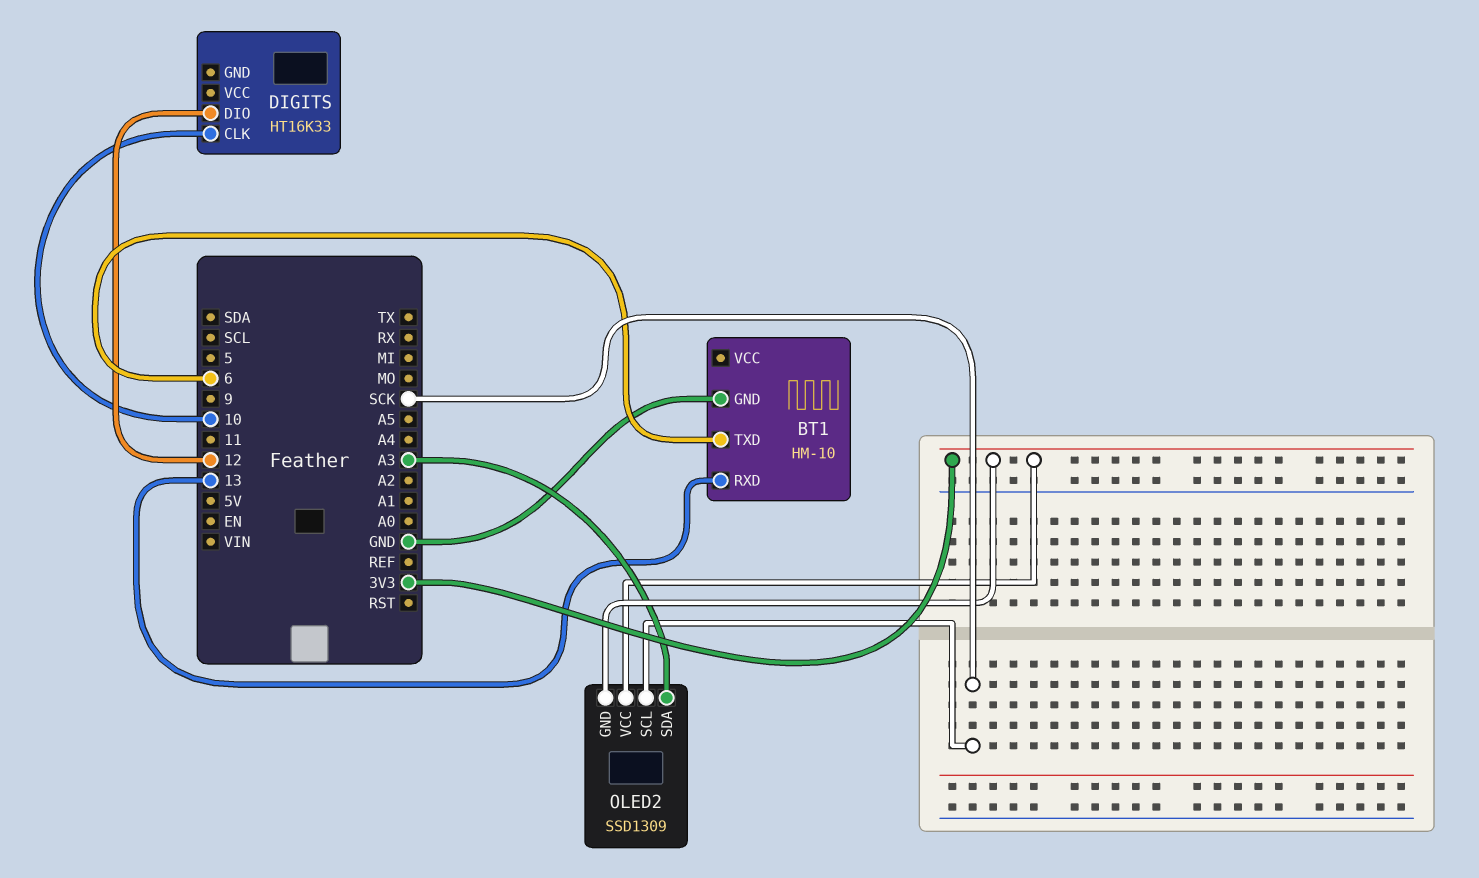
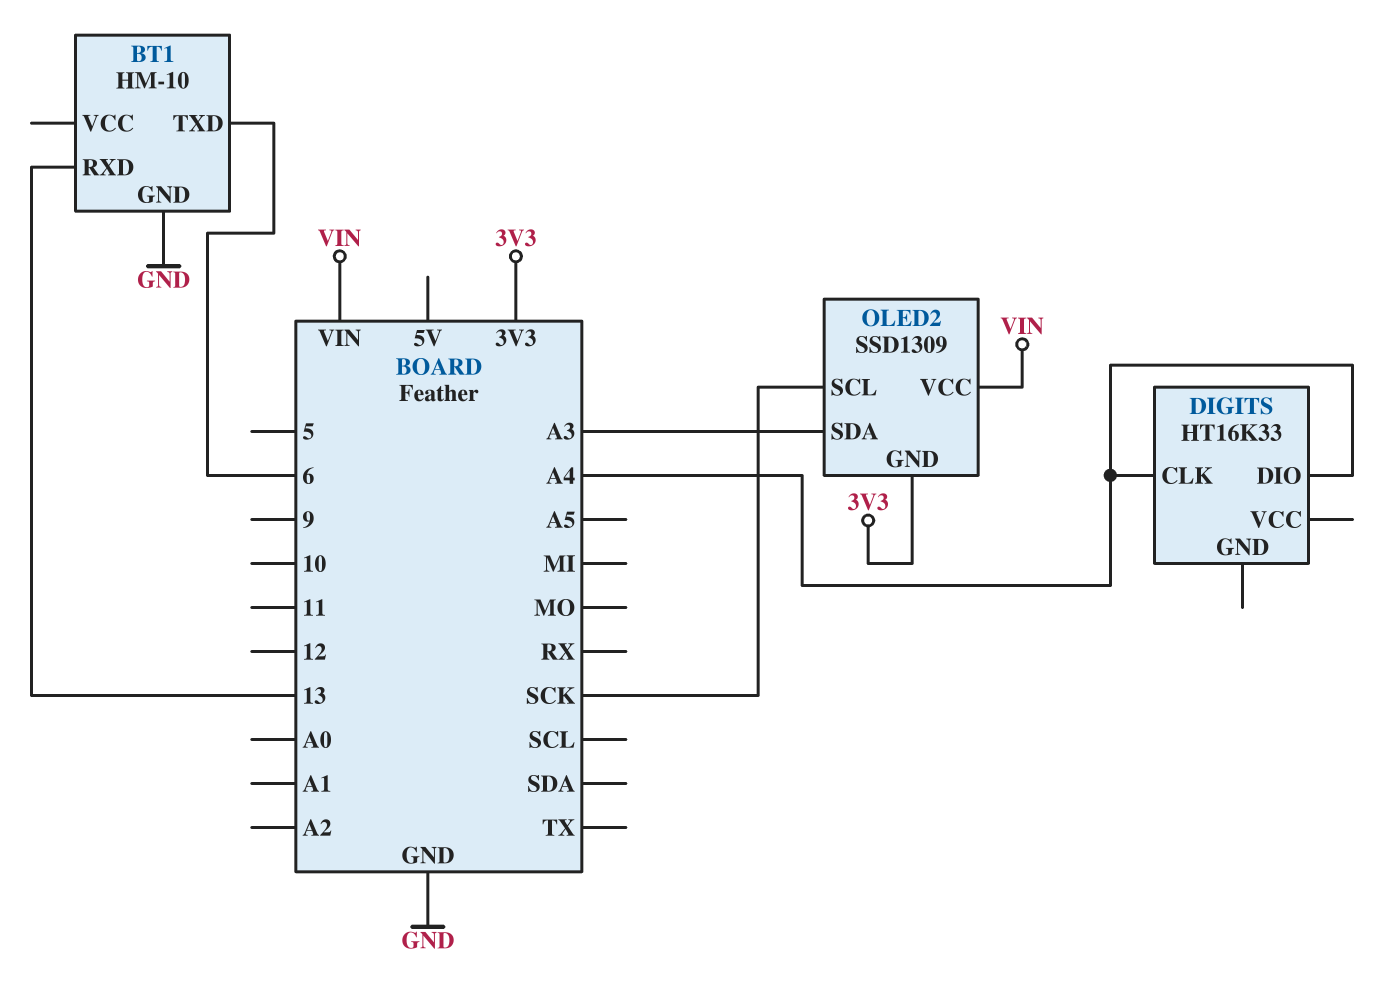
DIGITS pin CLK: 10 -> A4
DIGITS pin DIO: 12 -> A4
OLED2 pin VCC: 3V3 -> VIN

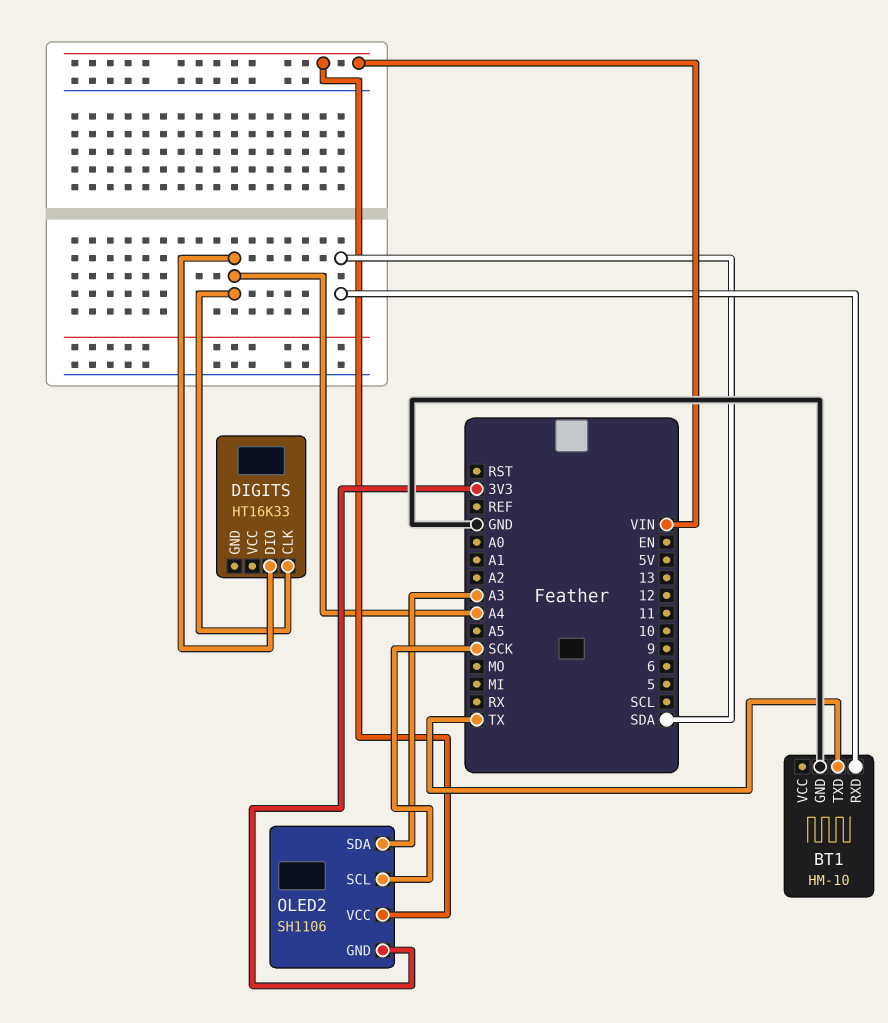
BT1 pin RXD: 13 -> SDA
BT1 pin TXD: 6 -> TX
OLED2: SSD1309 -> SH1106

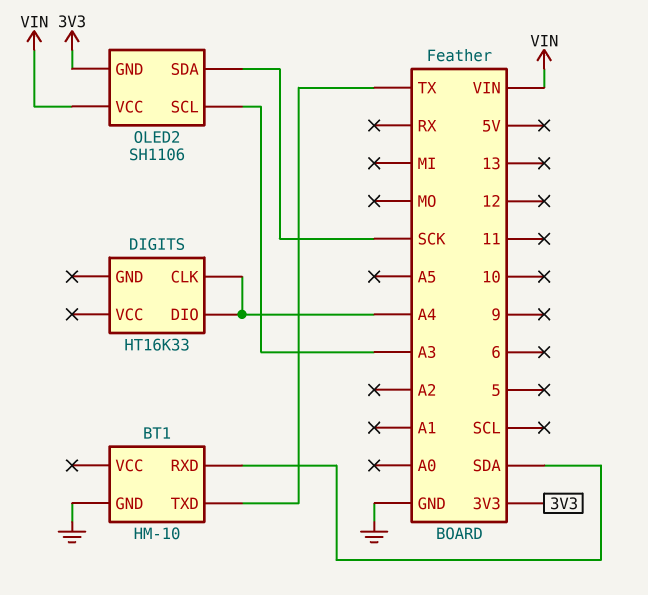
OLED2 pin SCL: SCK -> A3
OLED2 pin SDA: A3 -> SCK

